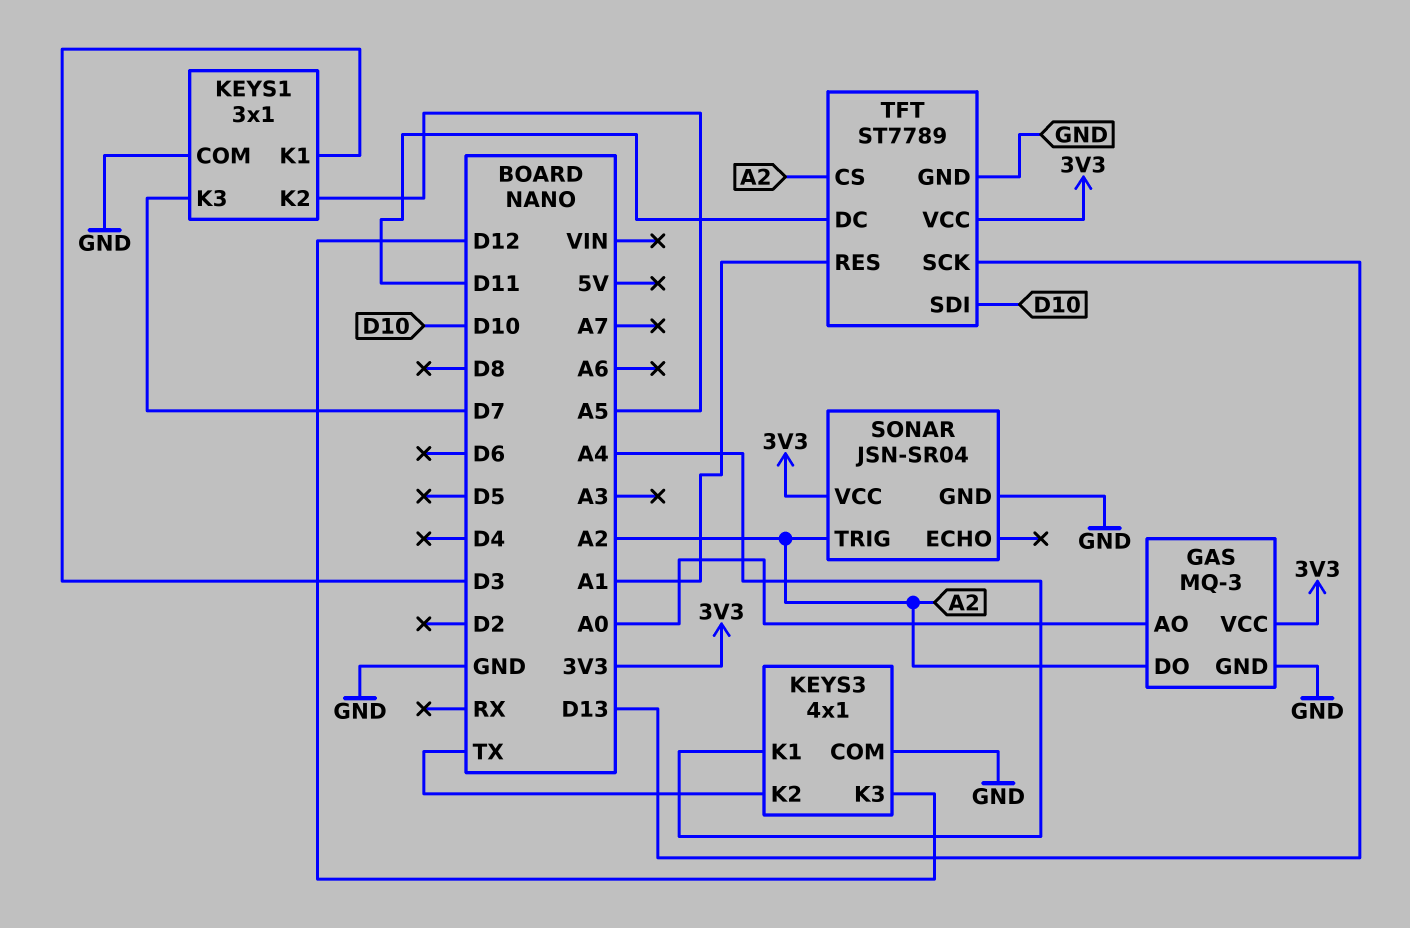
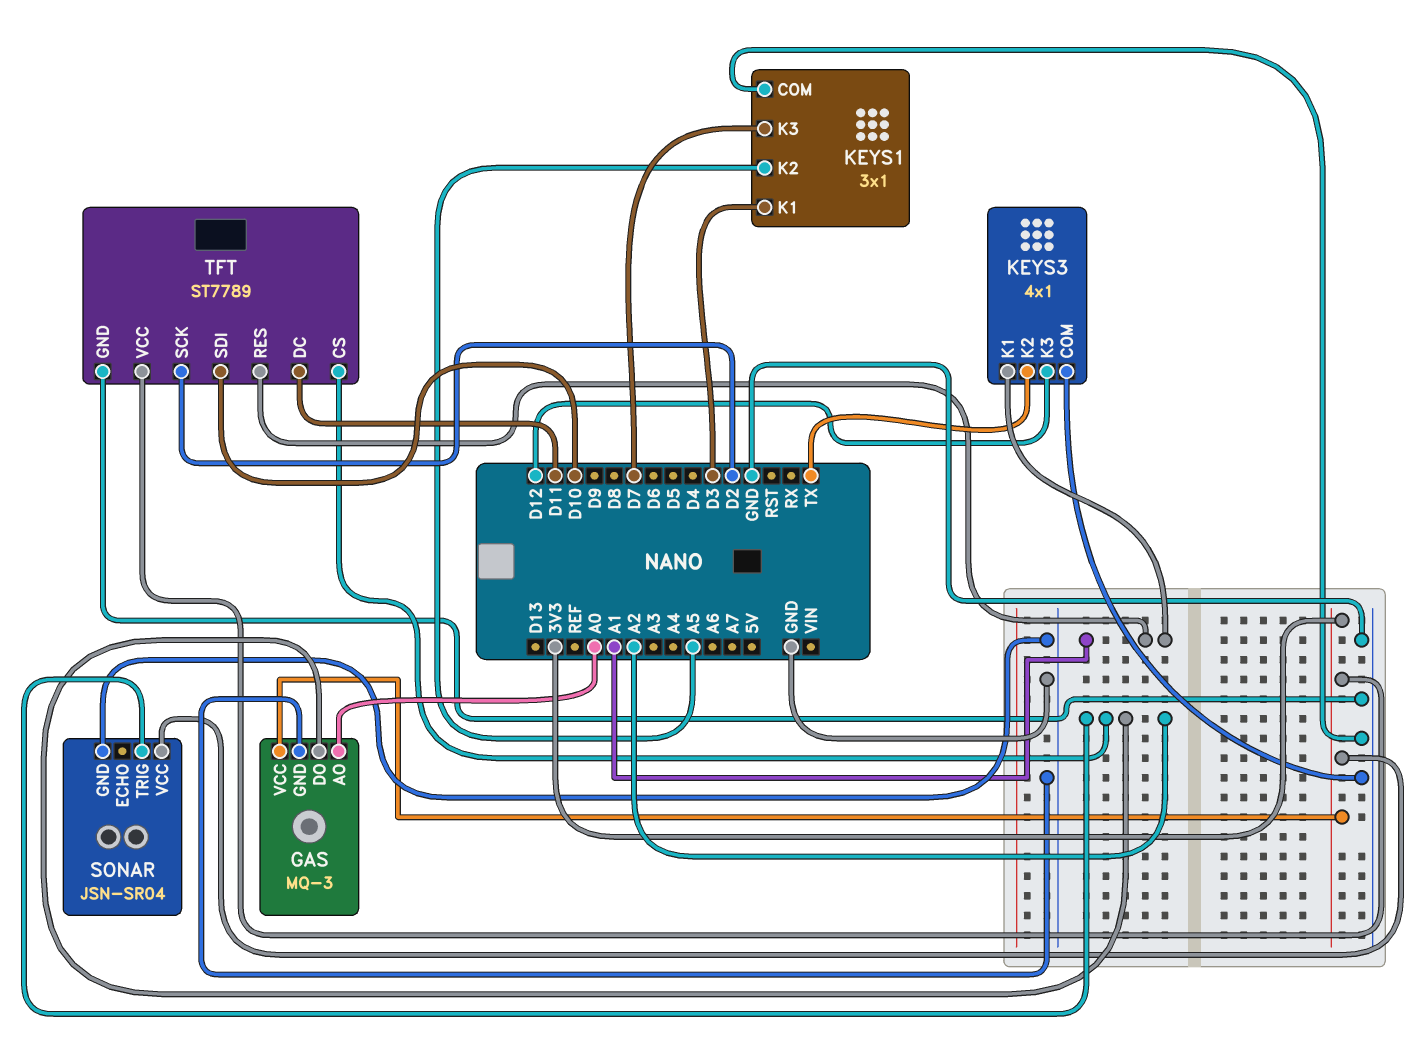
KEYS3 pin K1: A4 -> A1
TFT pin SCK: D13 -> D2

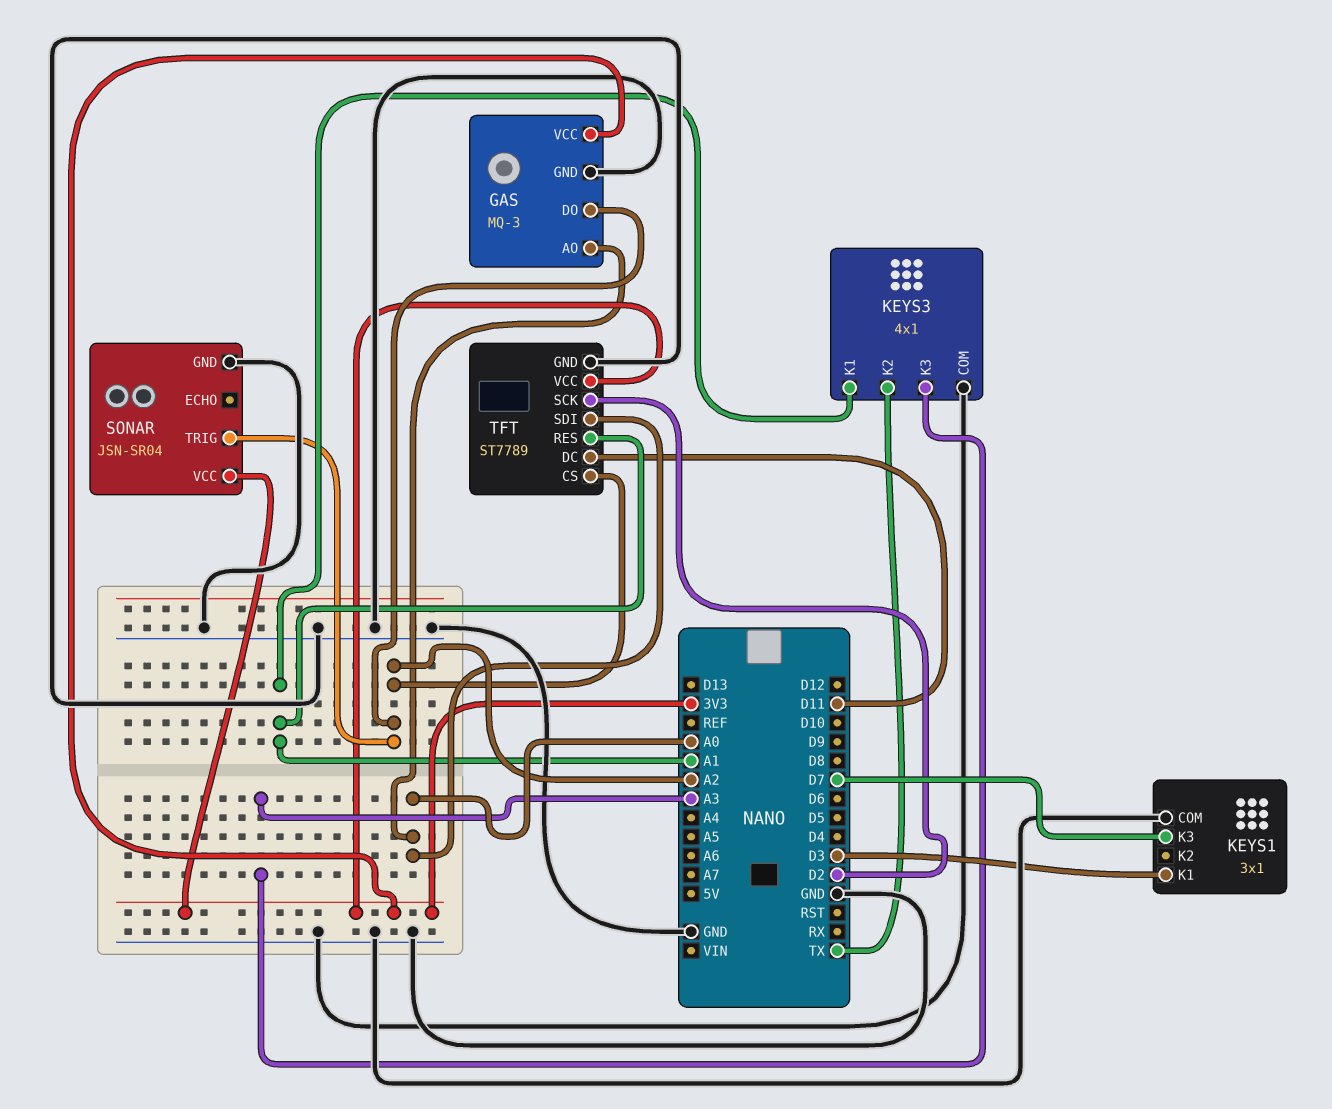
KEYS1 pin K2: A5 -> none
KEYS3 pin K3: D12 -> A3
TFT pin SDI: D10 -> A0

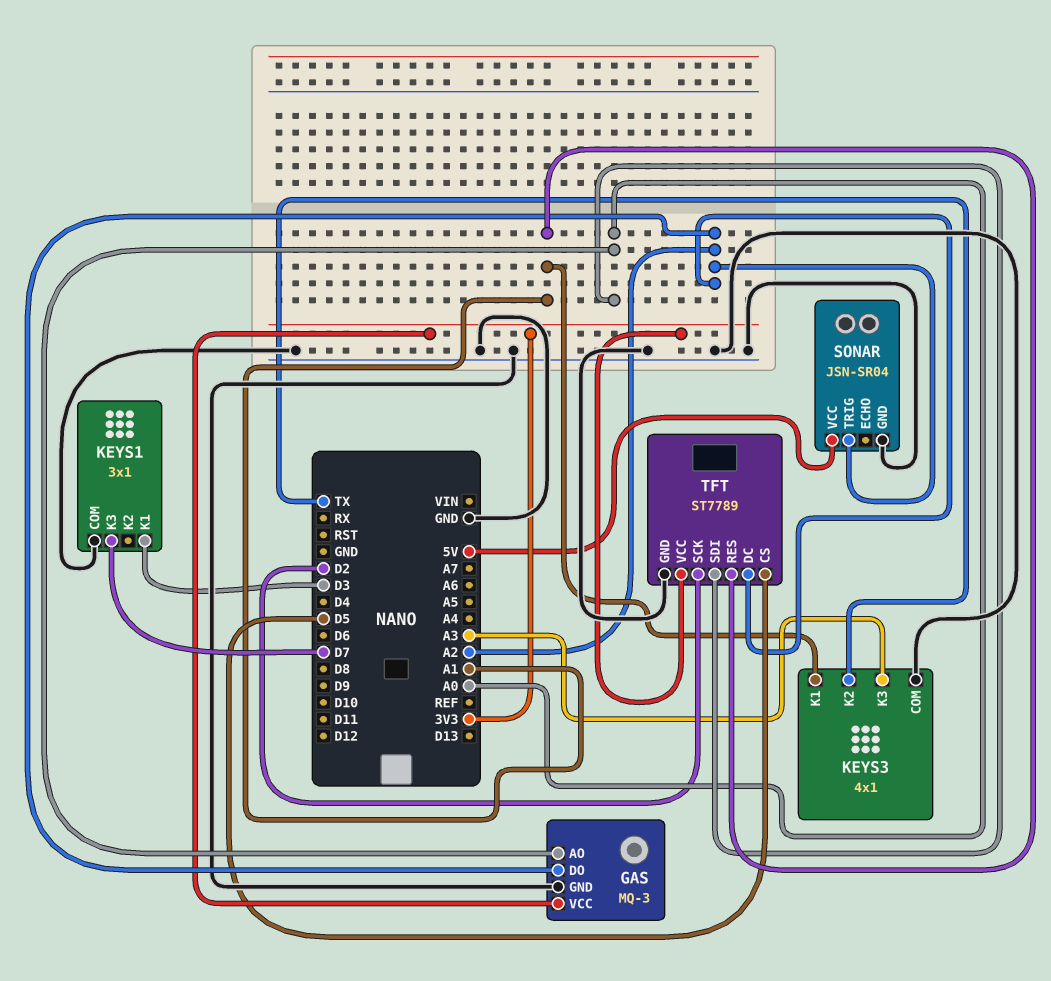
SONAR pin VCC: 3V3 -> 5V
TFT pin CS: A2 -> D5
TFT pin DC: D11 -> A2

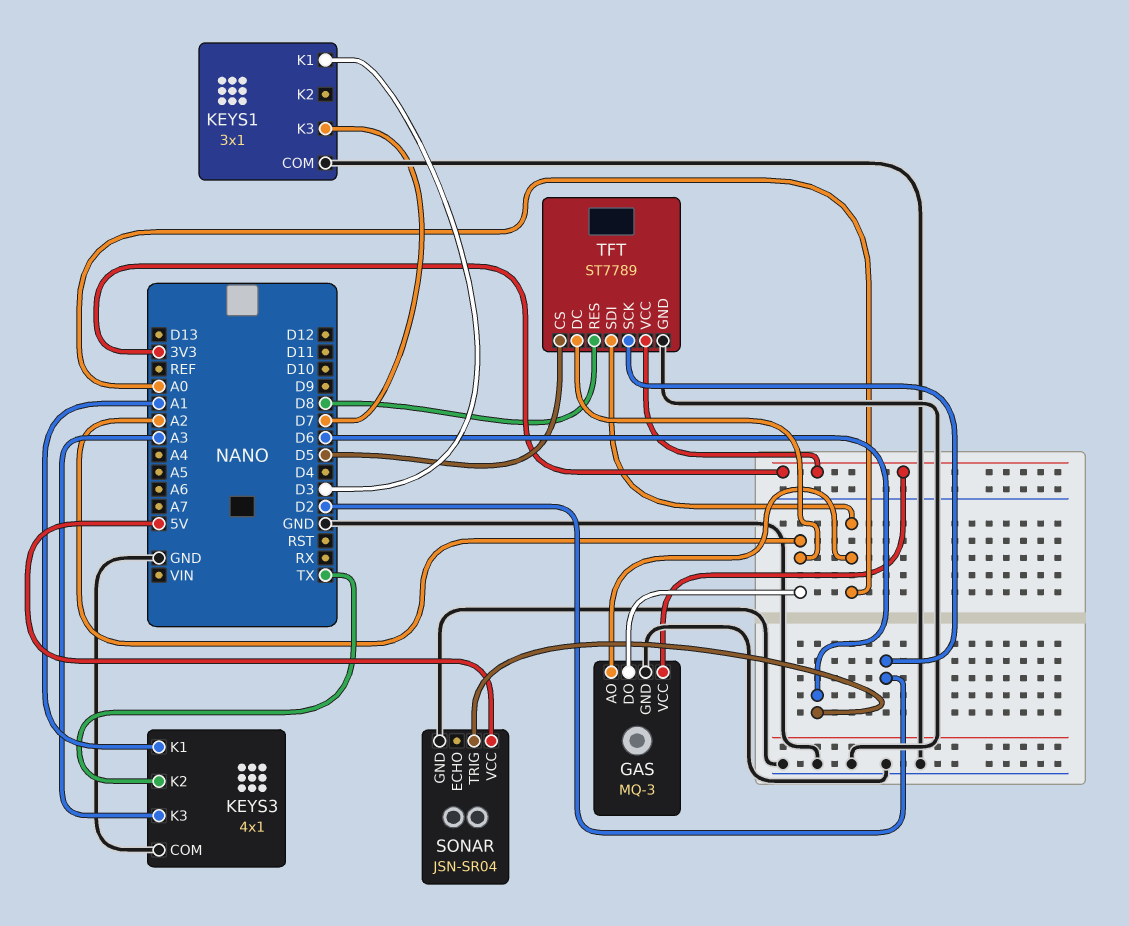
SONAR pin TRIG: A2 -> D6
TFT pin RES: A1 -> D8

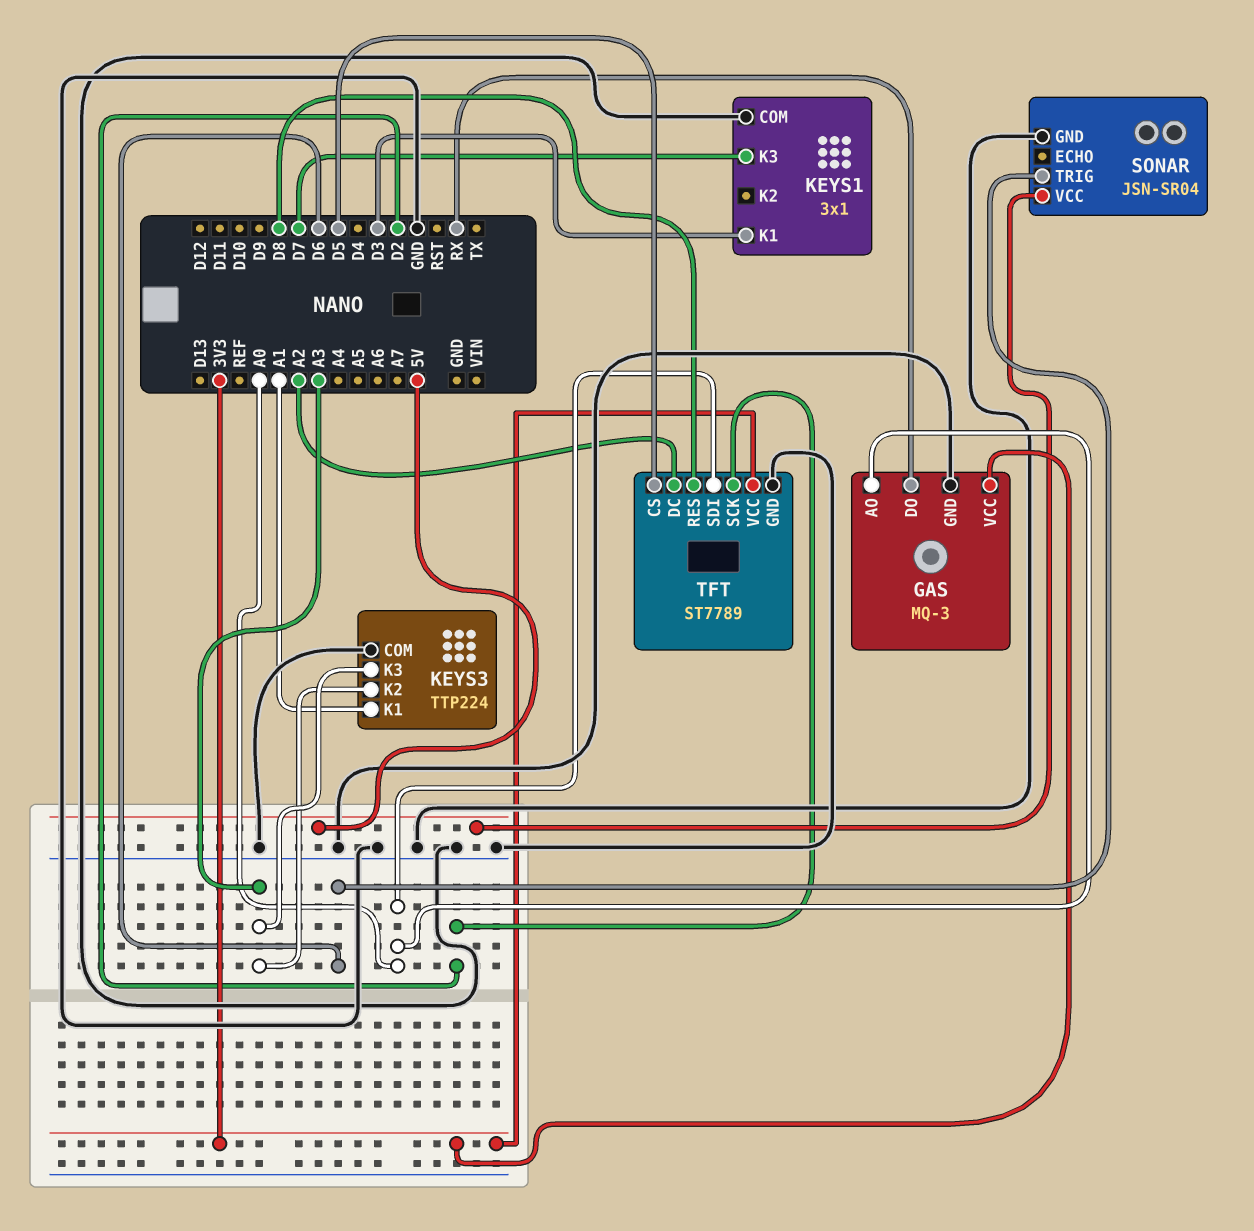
GAS pin DO: A2 -> RX
KEYS3: 4x1 -> TTP224
KEYS3 pin K2: TX -> A3

